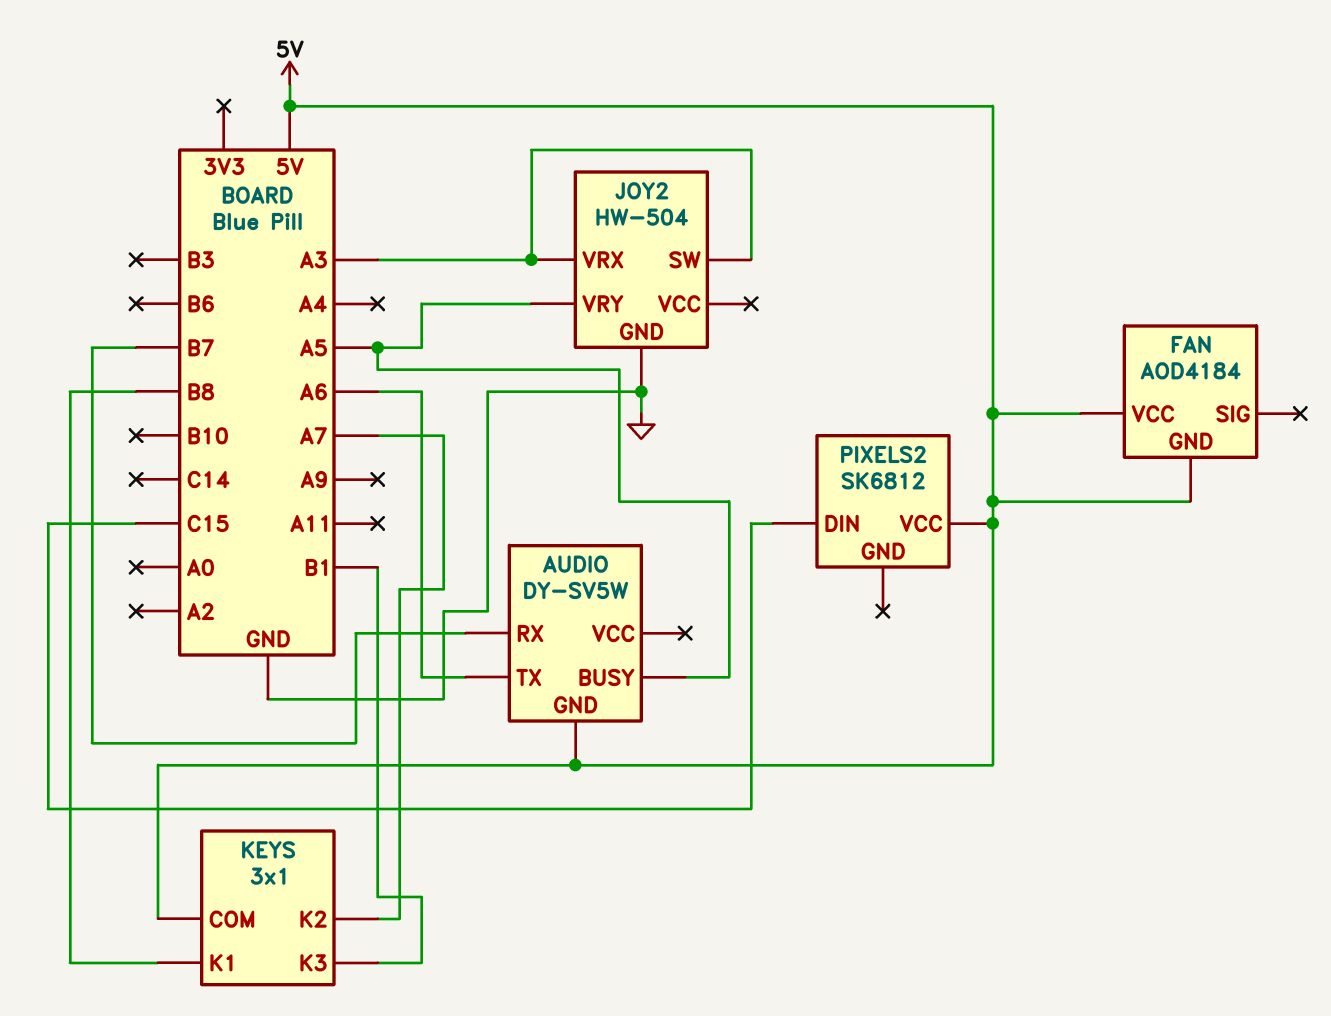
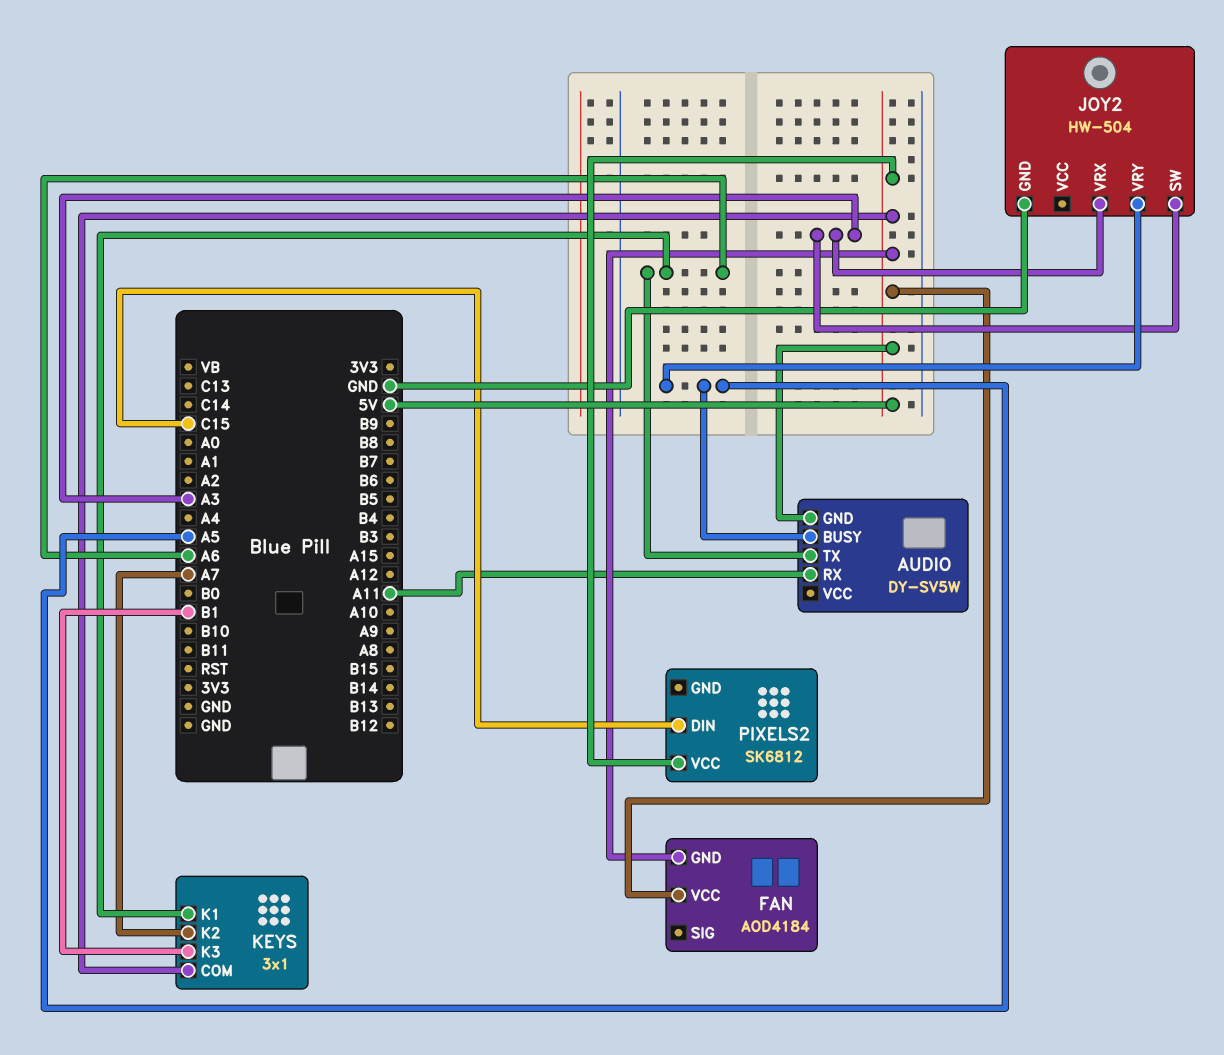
AUDIO pin RX: B7 -> A11
KEYS pin K1: B8 -> A6

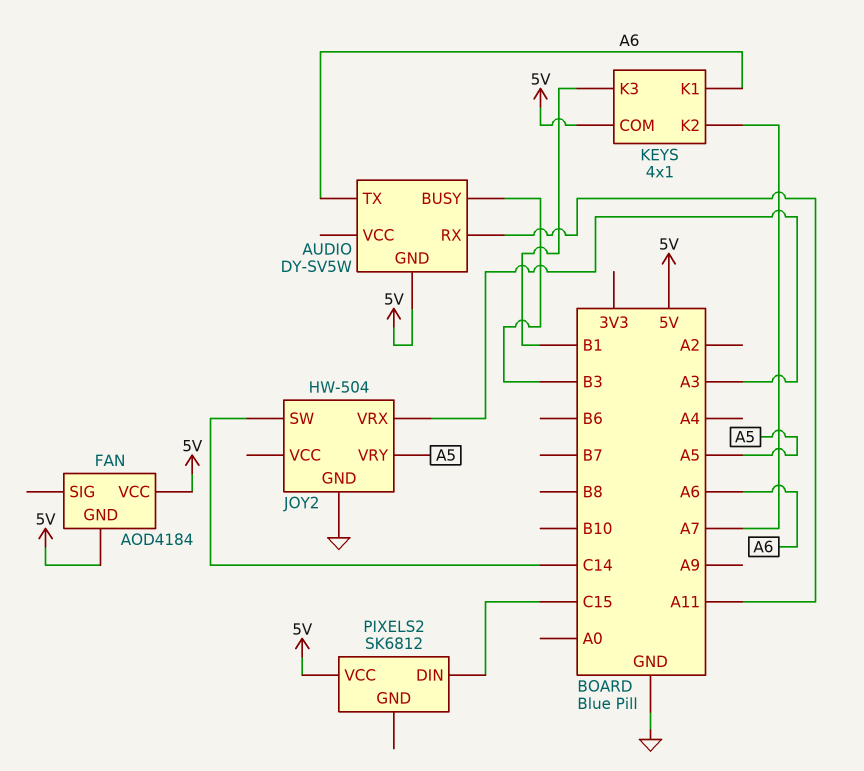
AUDIO pin BUSY: A5 -> B3
JOY2 pin SW: A3 -> C14
KEYS: 3x1 -> 4x1

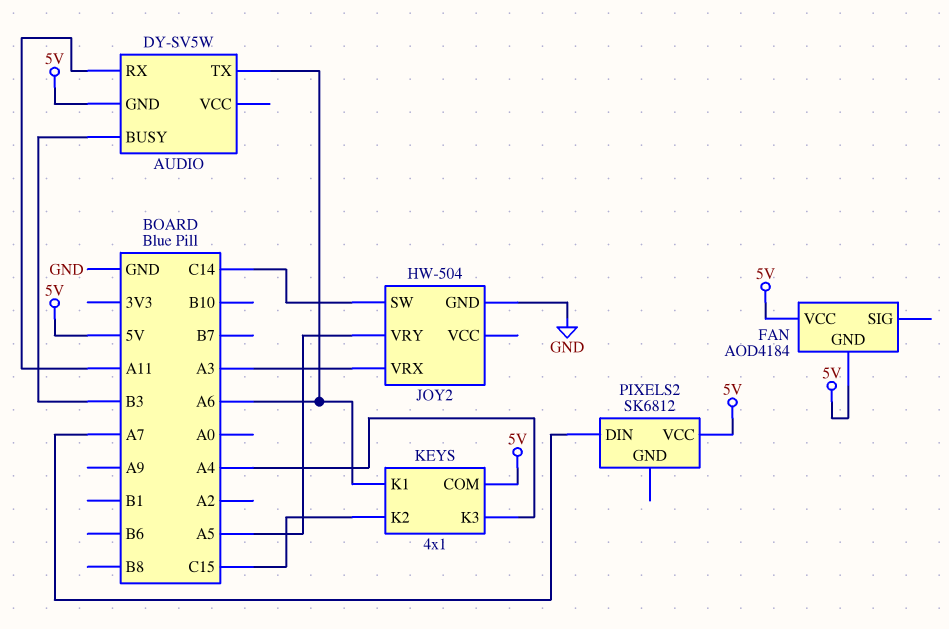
KEYS pin K2: A7 -> C15
KEYS pin K3: B1 -> A4
PIXELS2 pin DIN: C15 -> A7

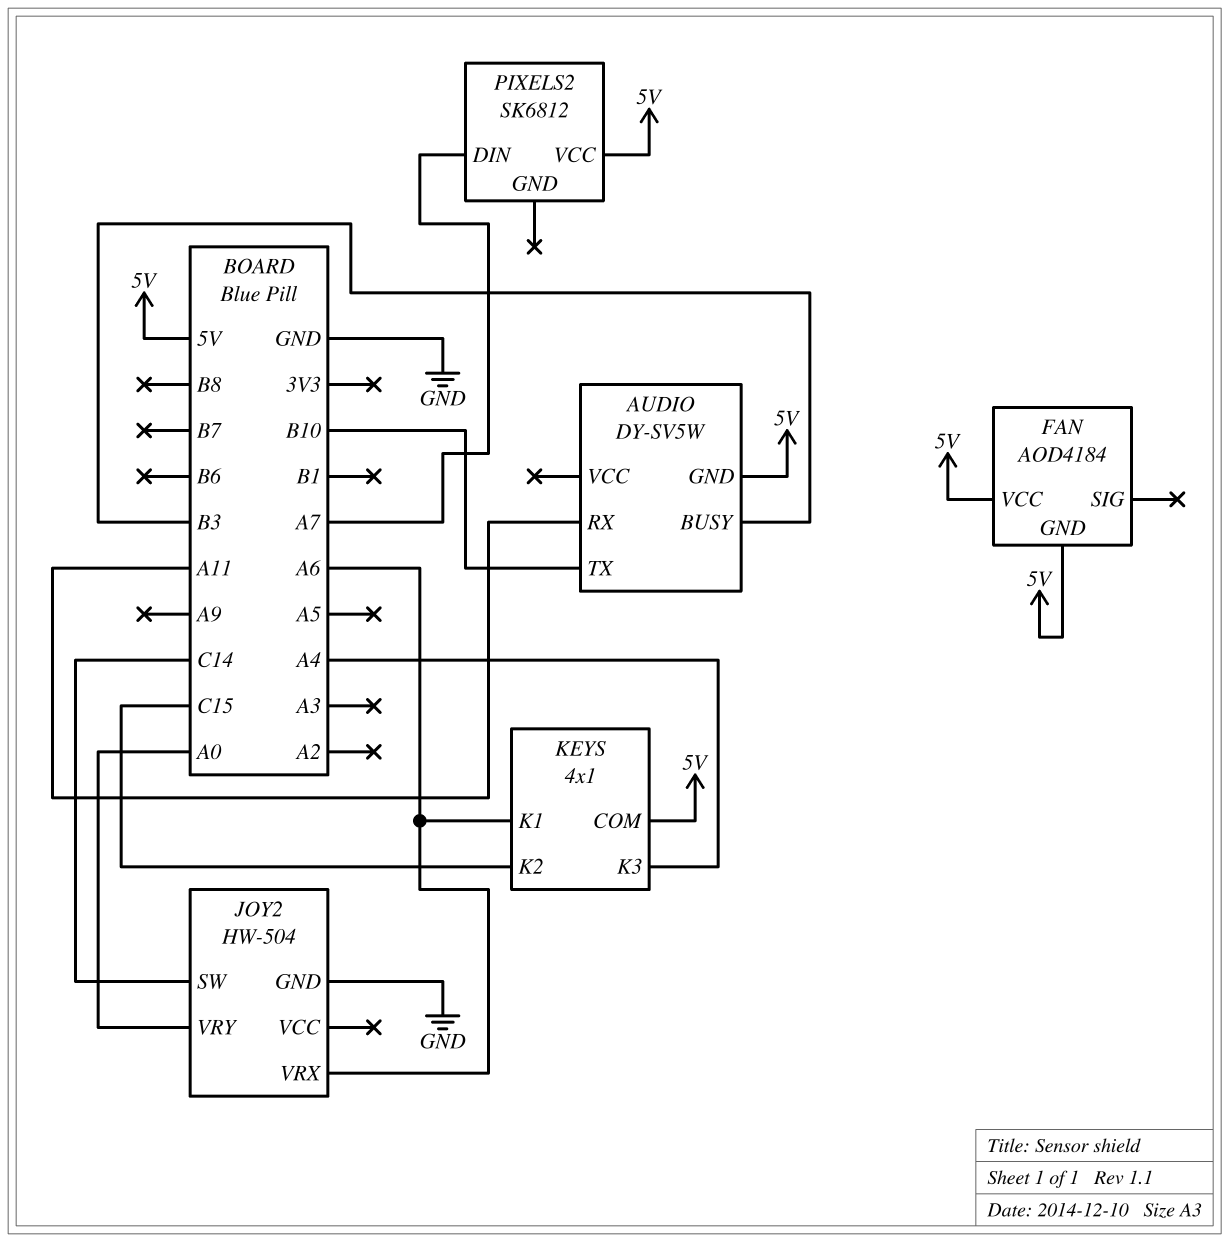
AUDIO pin TX: A6 -> B10
JOY2 pin VRX: A3 -> A6
JOY2 pin VRY: A5 -> A0

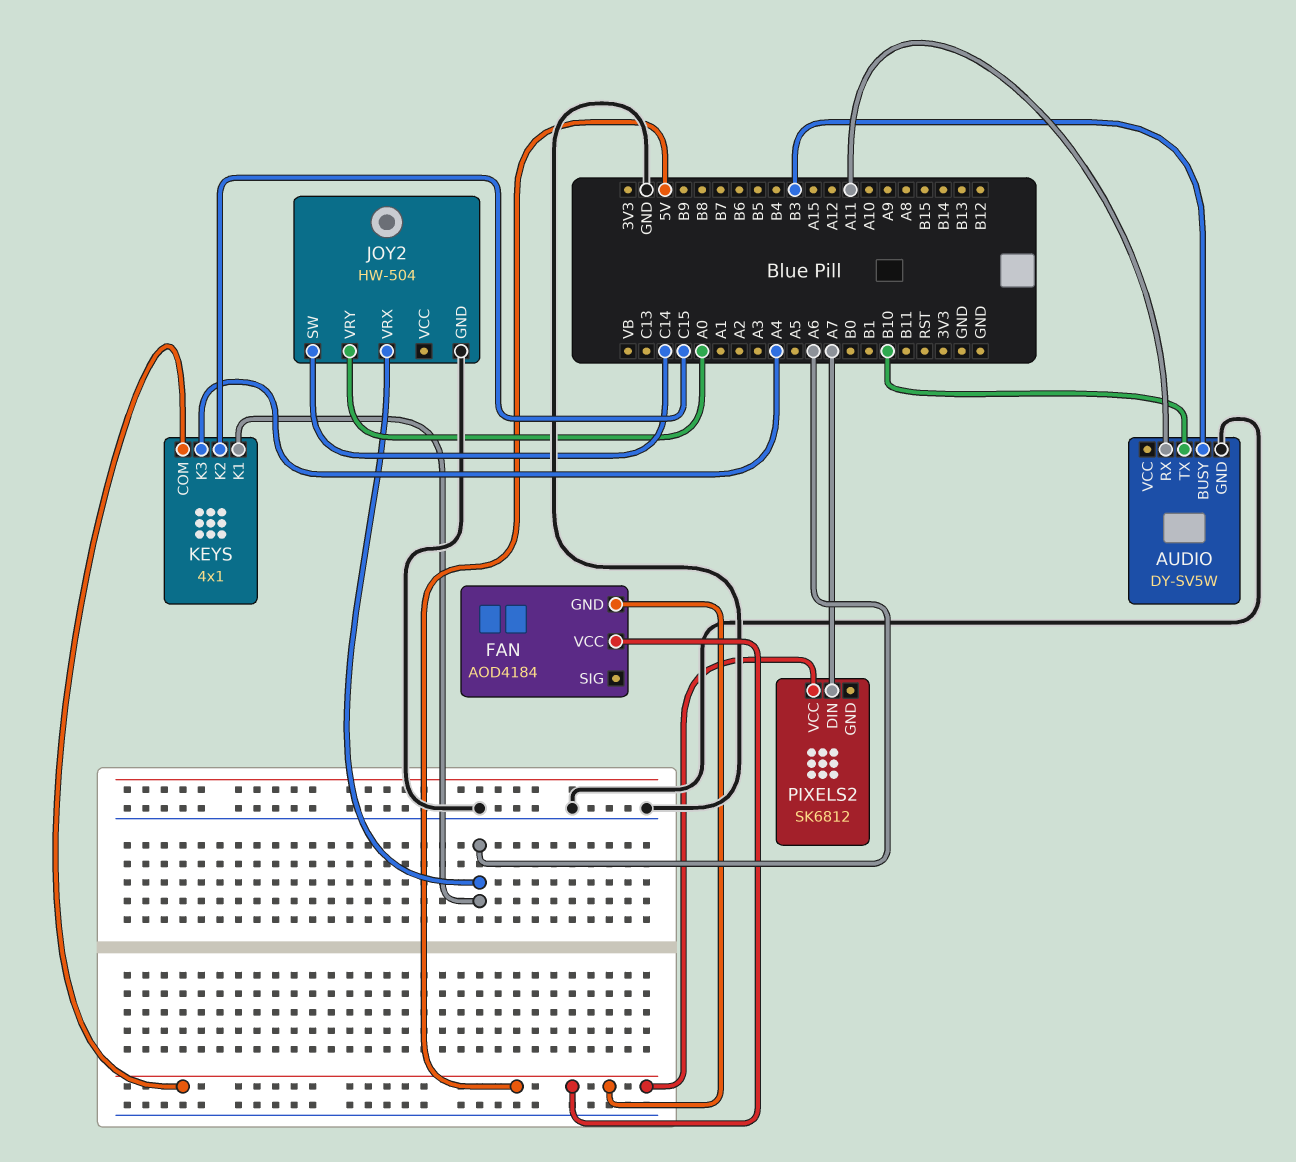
AUDIO pin GND: 5V -> GND

